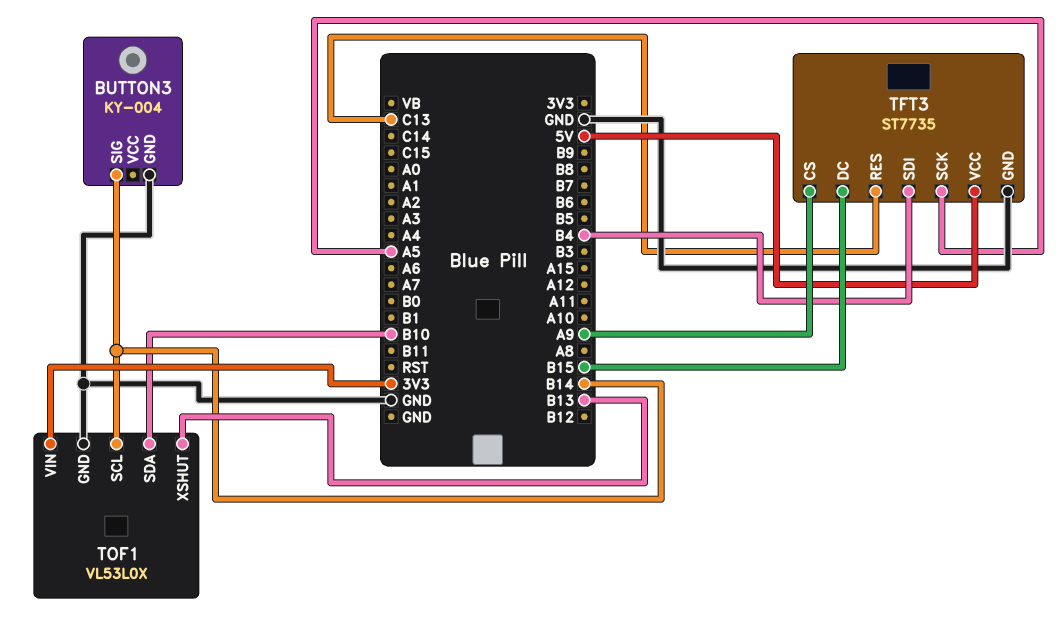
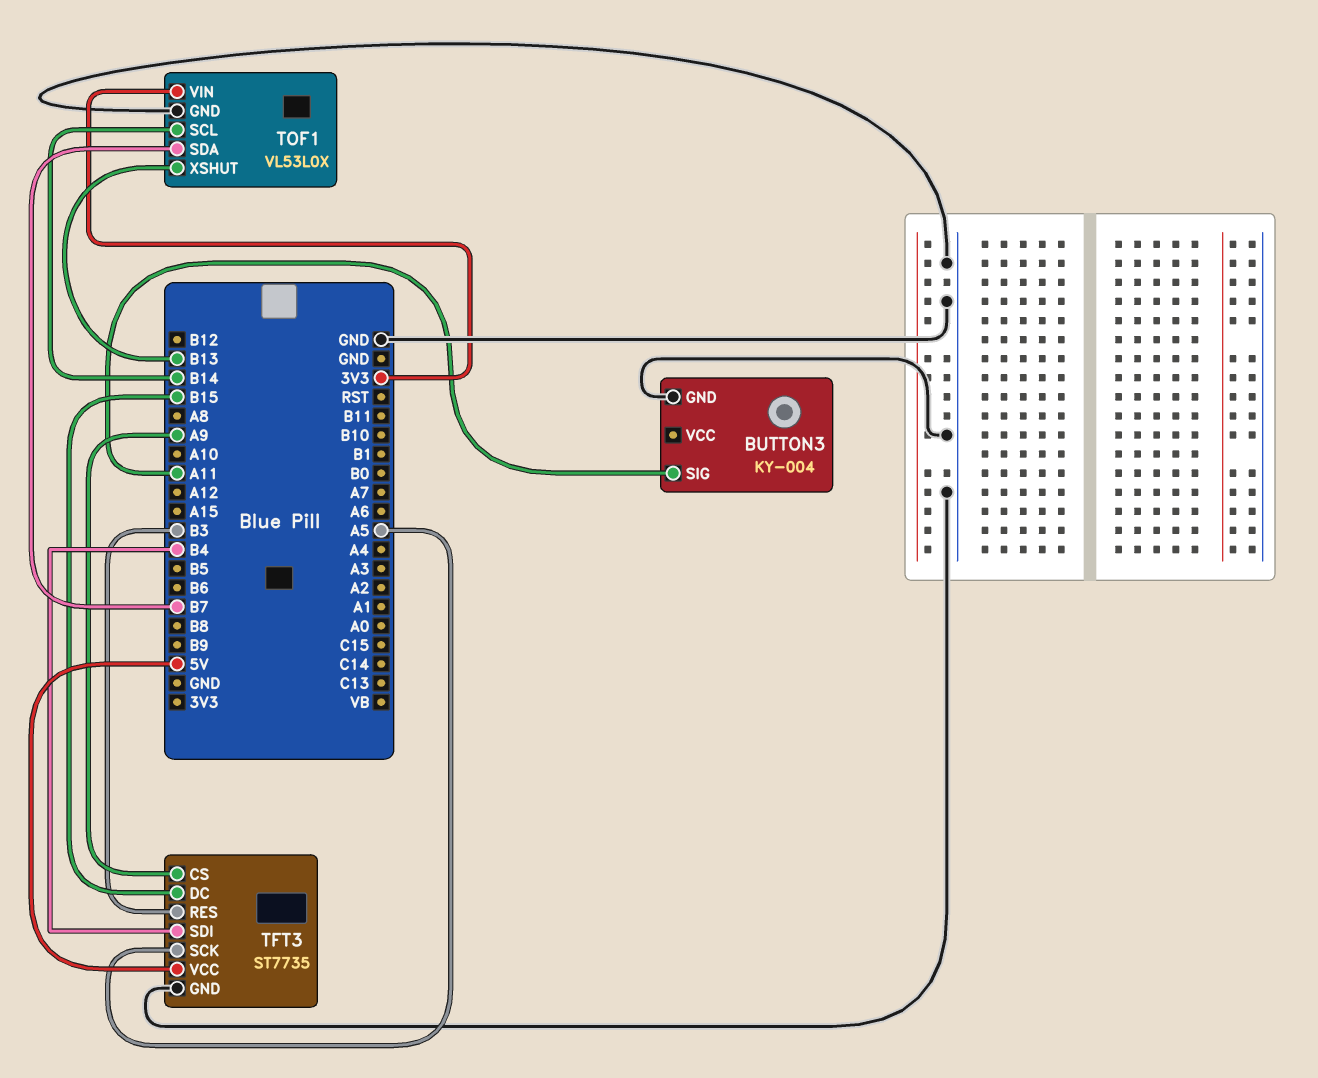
BUTTON3 pin SIG: B14 -> A11
TFT3 pin RES: C13 -> B3
TOF1 pin SDA: B10 -> B7

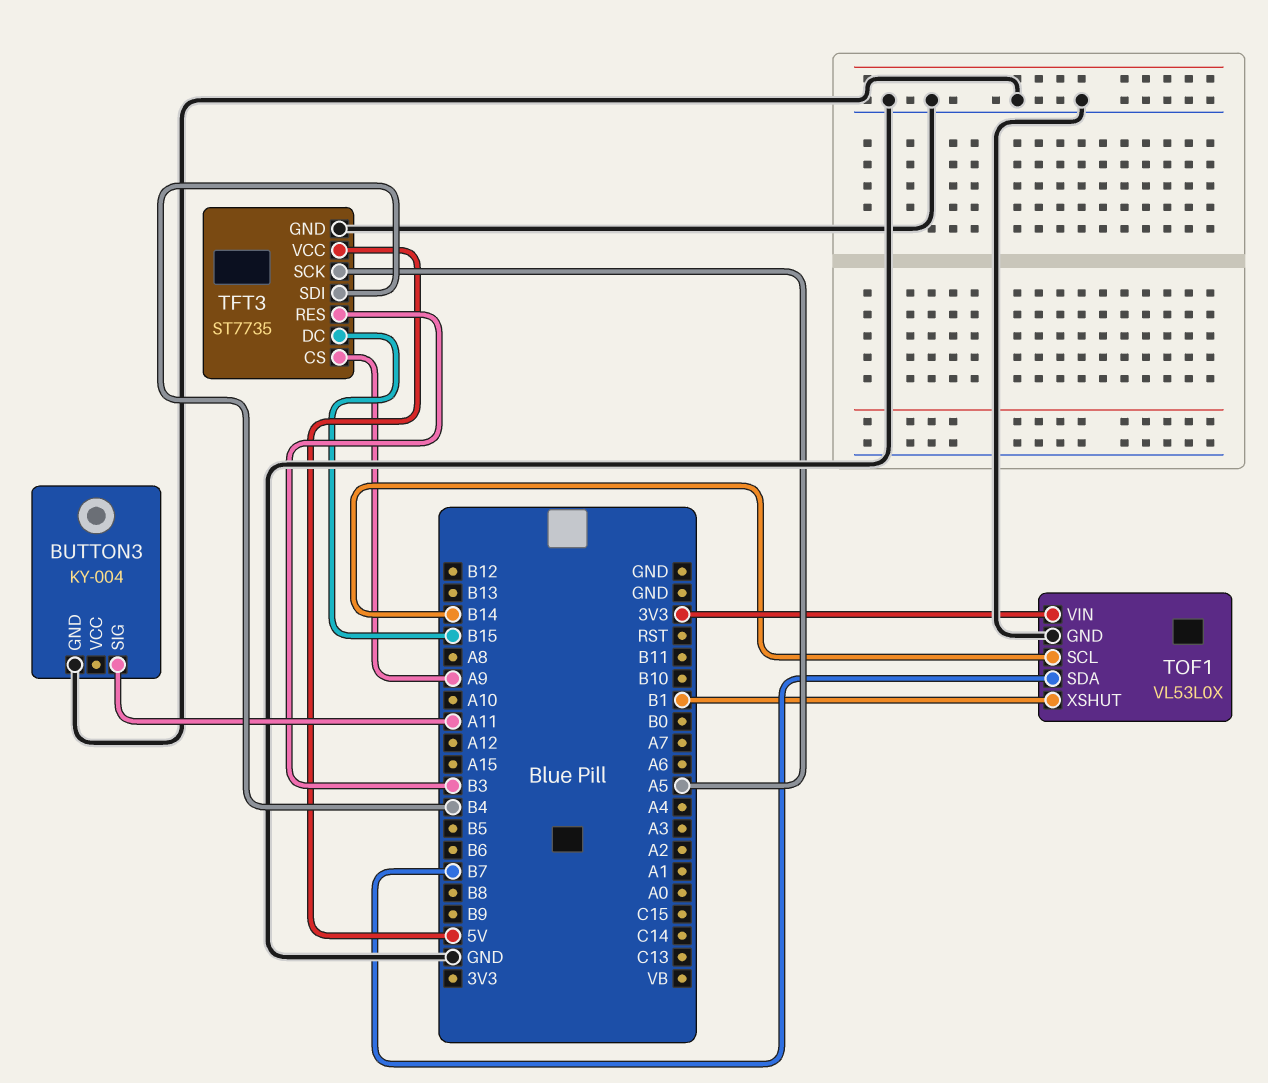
TOF1 pin XSHUT: B13 -> B1

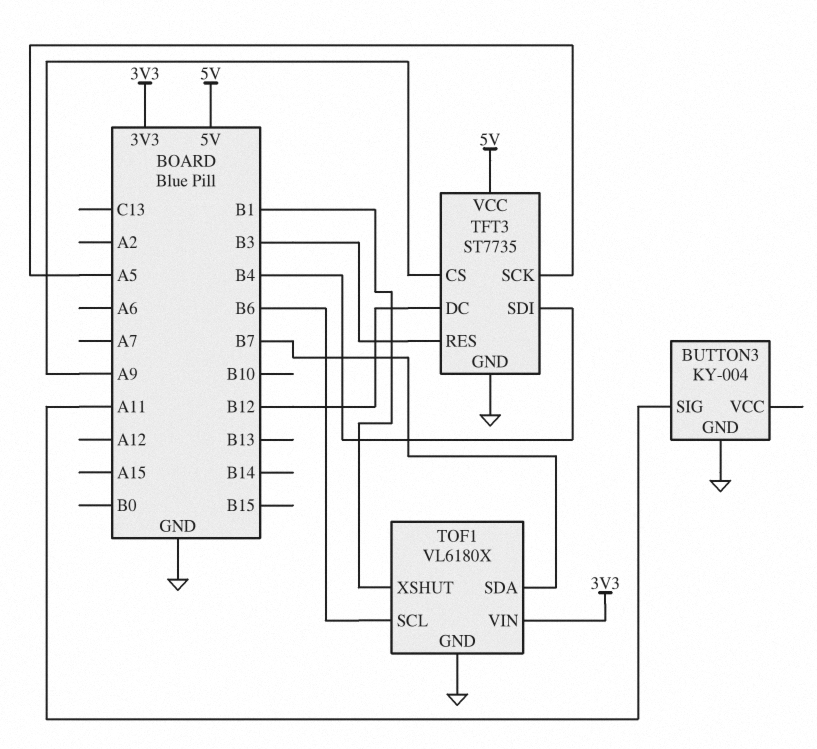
TFT3 pin DC: B15 -> B12
TOF1: VL53L0X -> VL6180X
TOF1 pin SCL: B14 -> B6

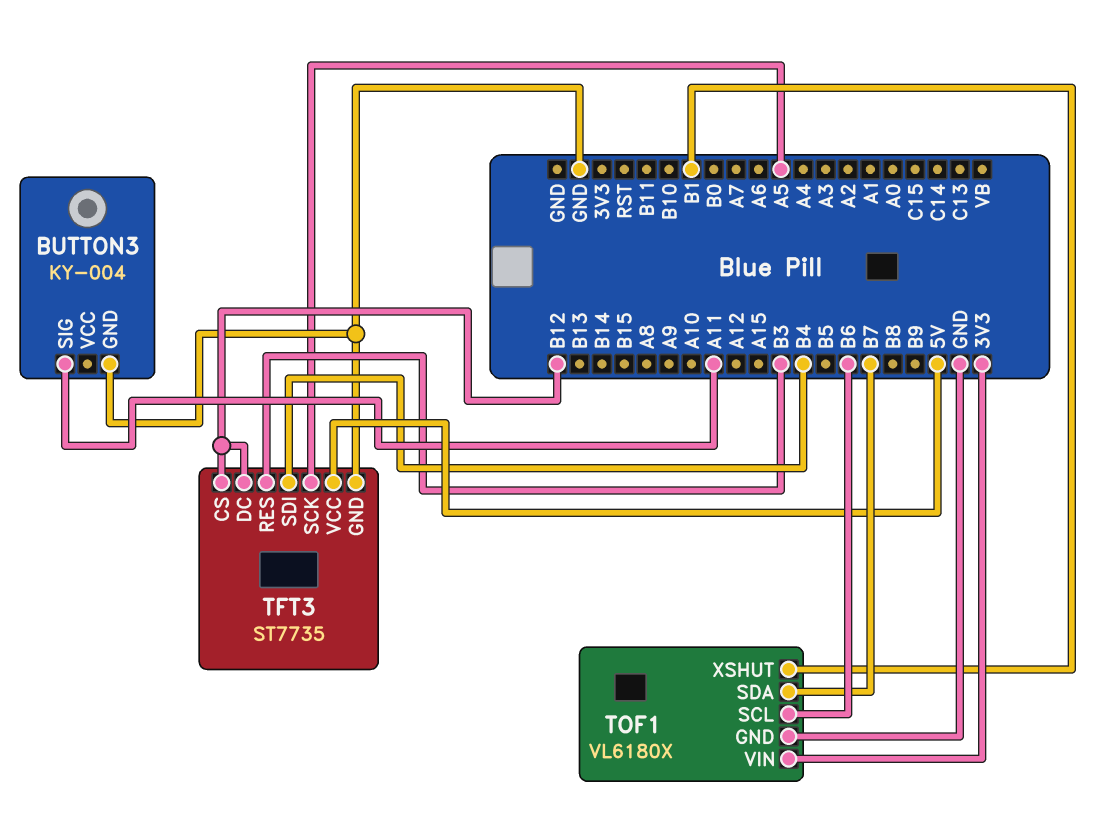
TFT3 pin CS: A9 -> B12

